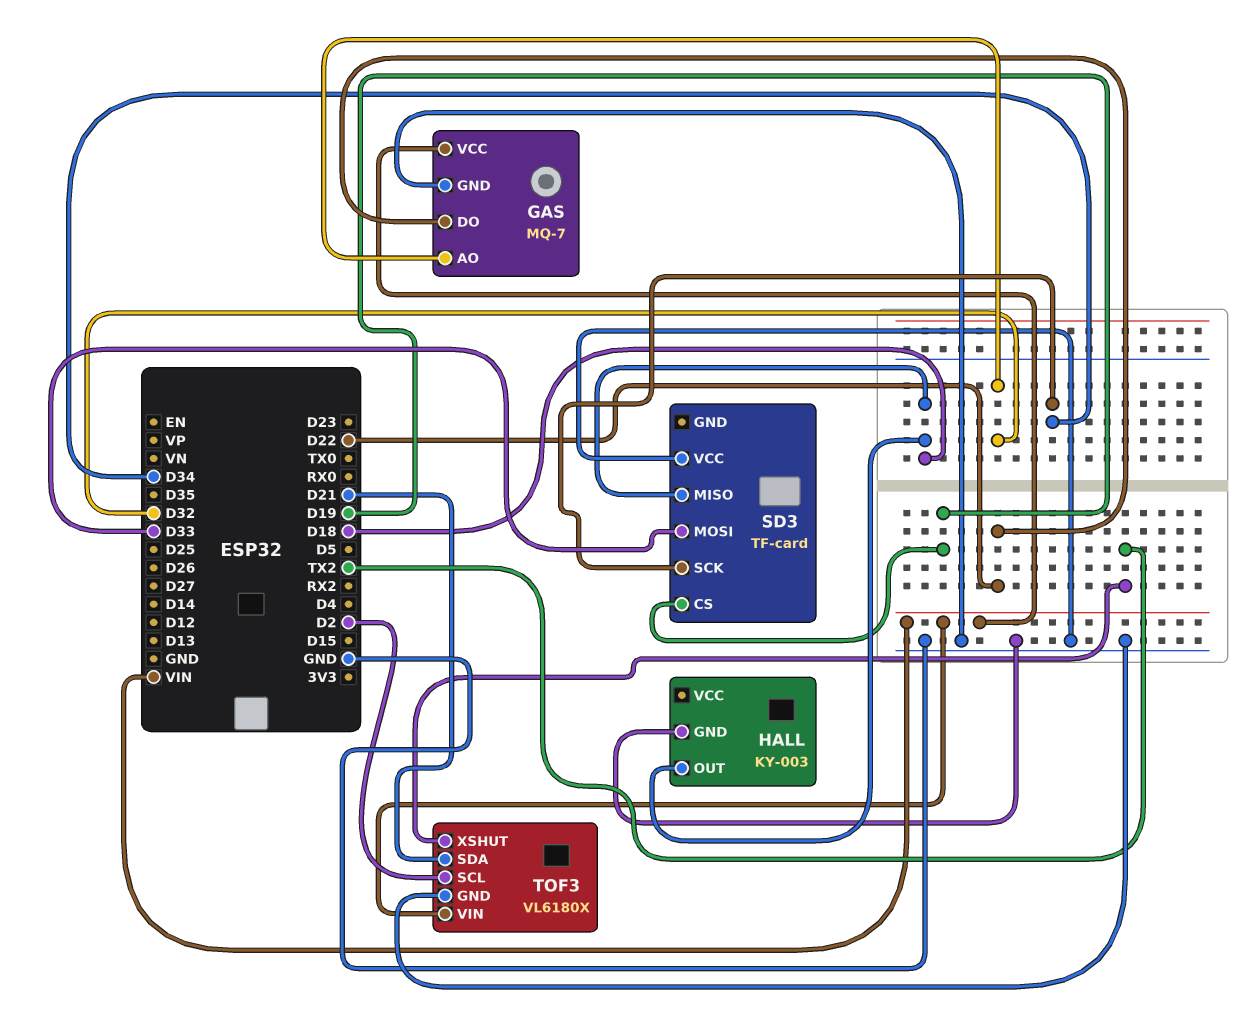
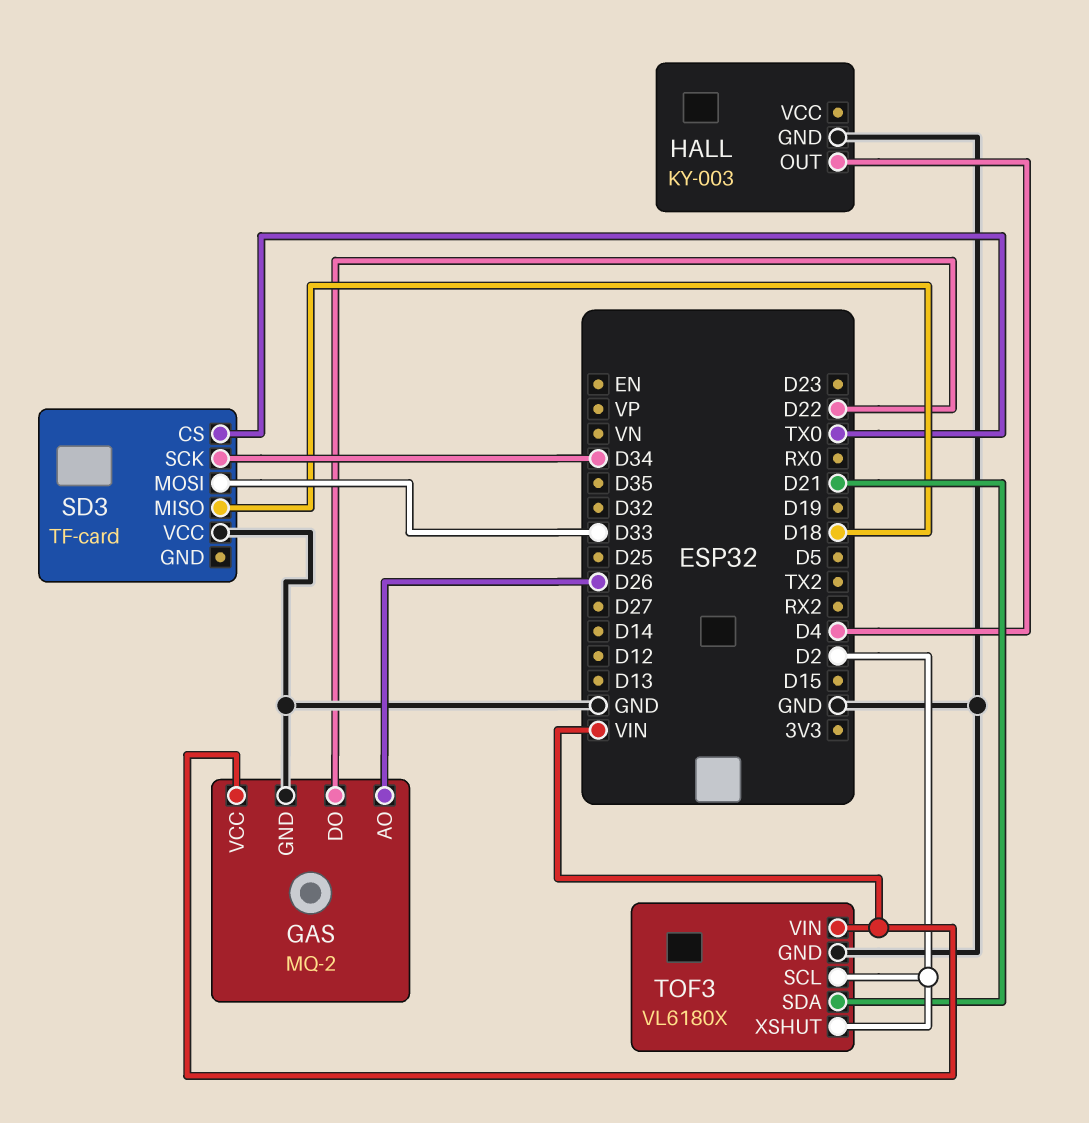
GAS: MQ-7 -> MQ-2
GAS pin AO: D32 -> D26
HALL pin OUT: D18 -> D4
SD3 pin CS: D19 -> TX0
TOF3 pin XSHUT: TX2 -> D2

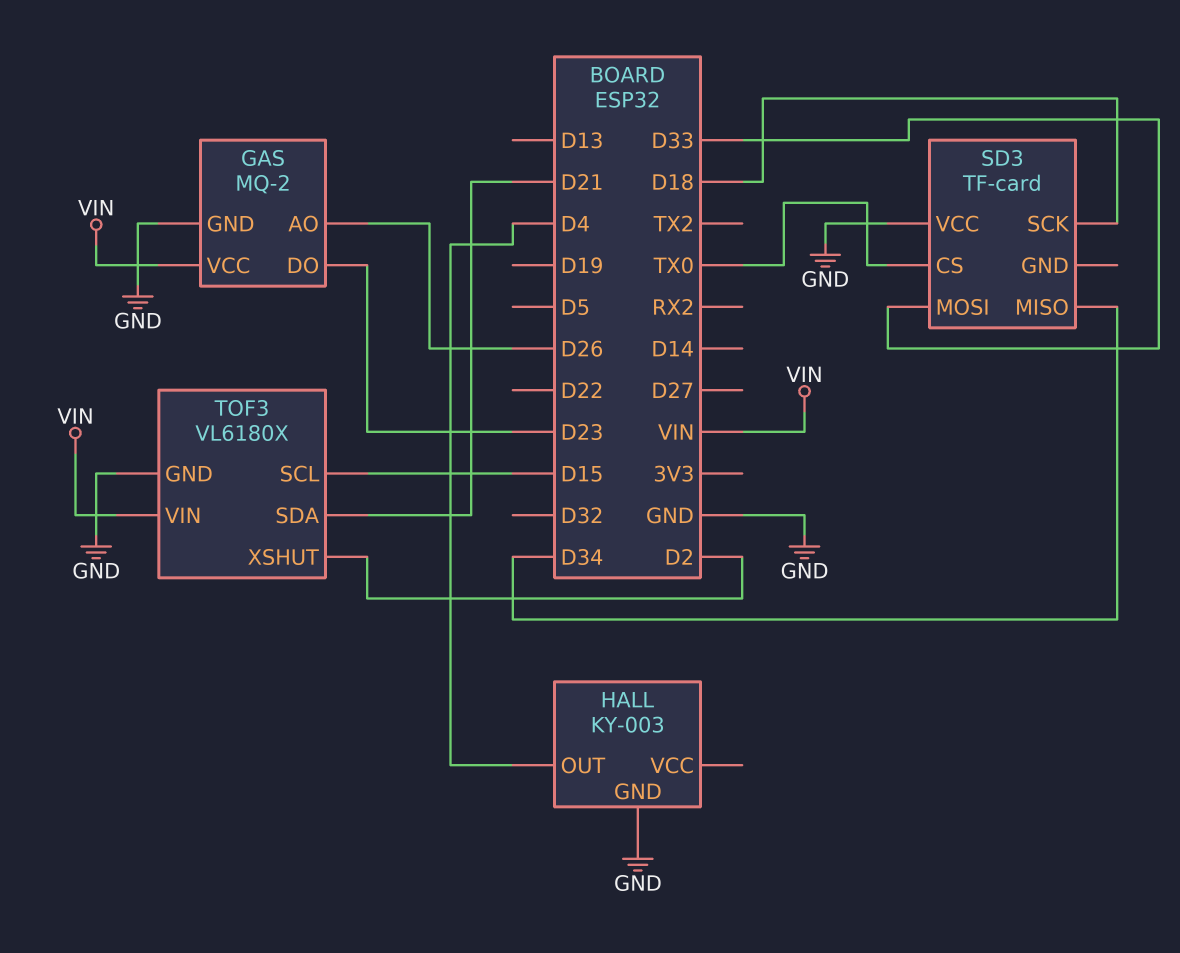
GAS pin DO: D22 -> D23
SD3 pin MISO: D18 -> D34
SD3 pin SCK: D34 -> D18
TOF3 pin SCL: D2 -> D15

